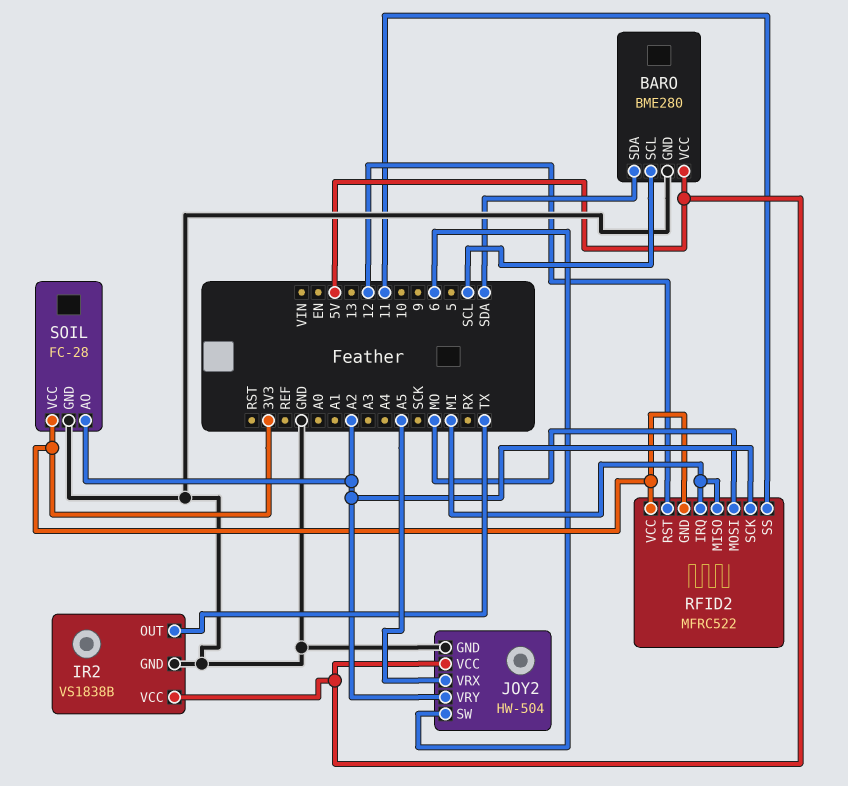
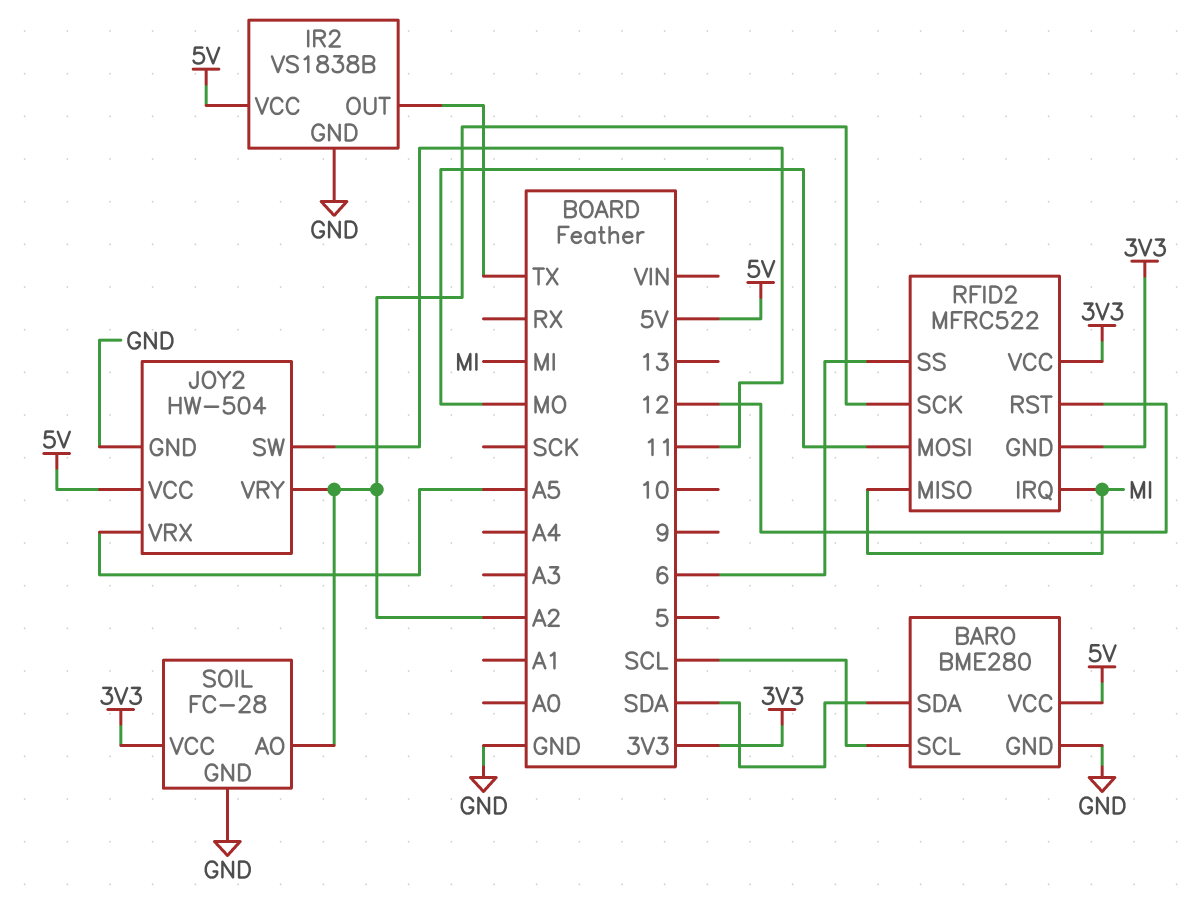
JOY2 pin SW: 6 -> 11
RFID2 pin SS: 11 -> 6

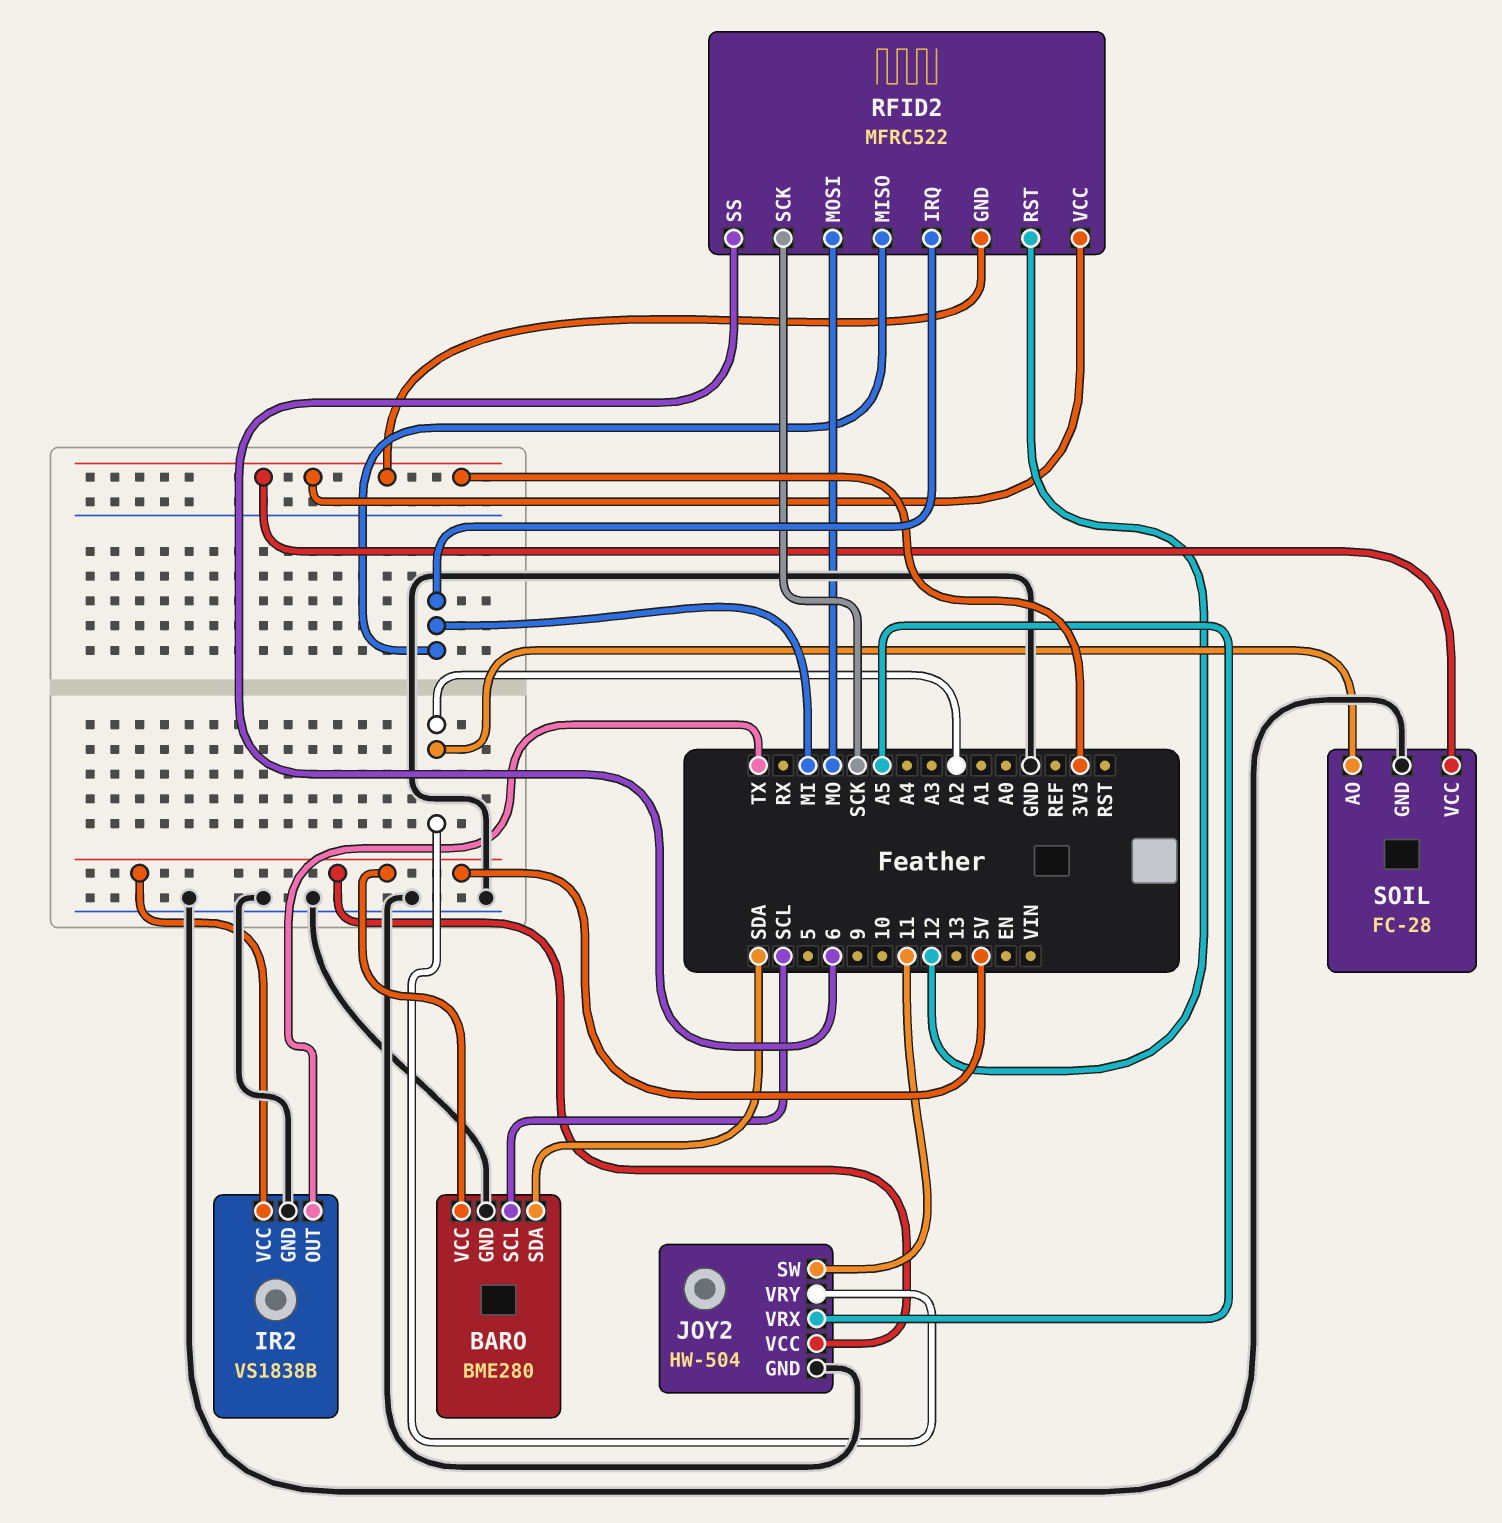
RFID2 pin SCK: A2 -> SCK

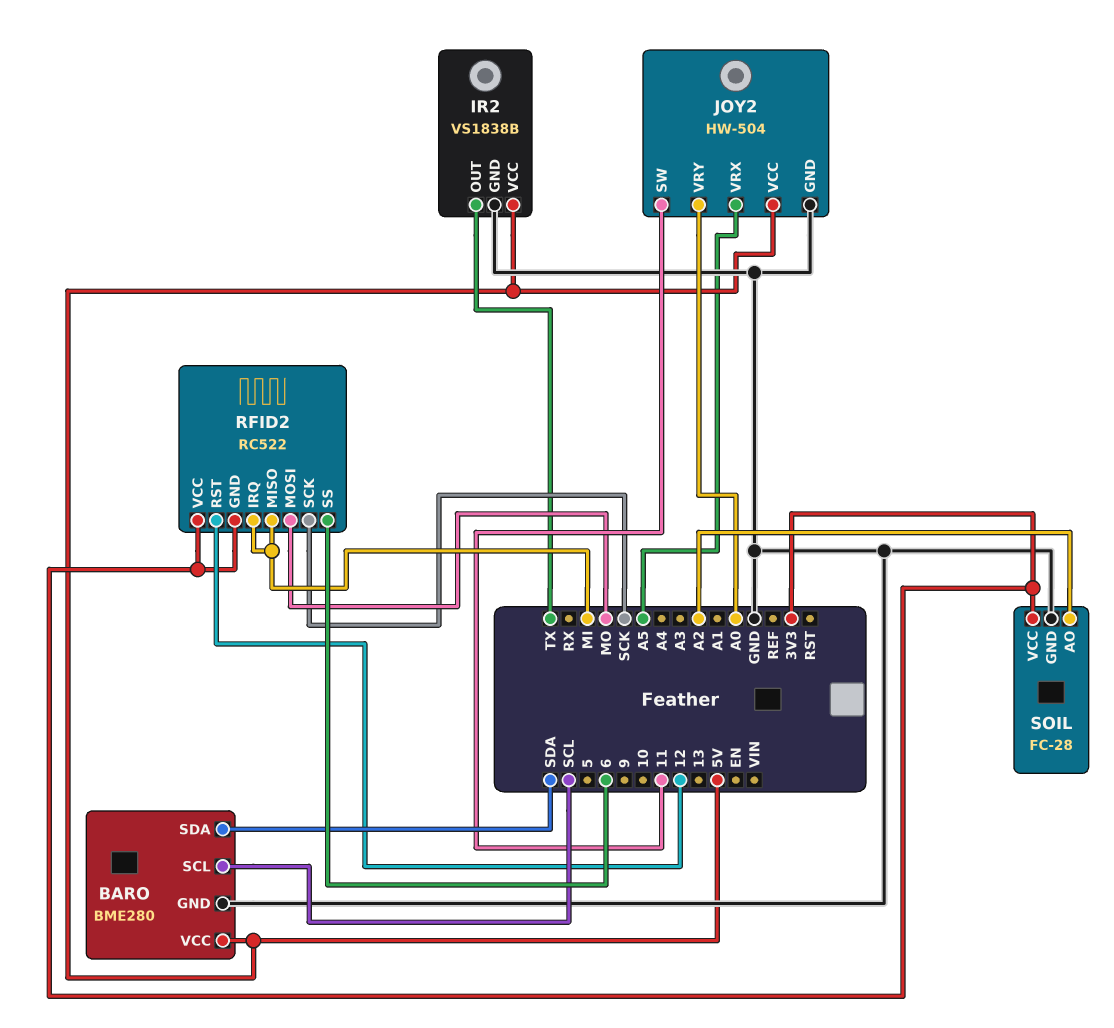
JOY2 pin VRY: A2 -> A0
RFID2: MFRC522 -> RC522

